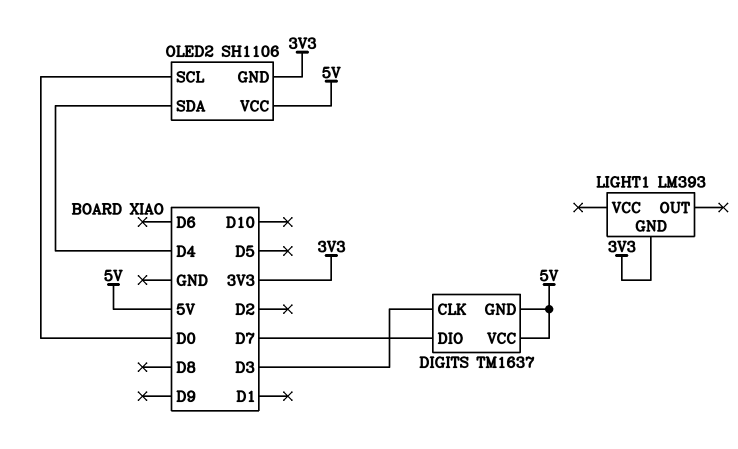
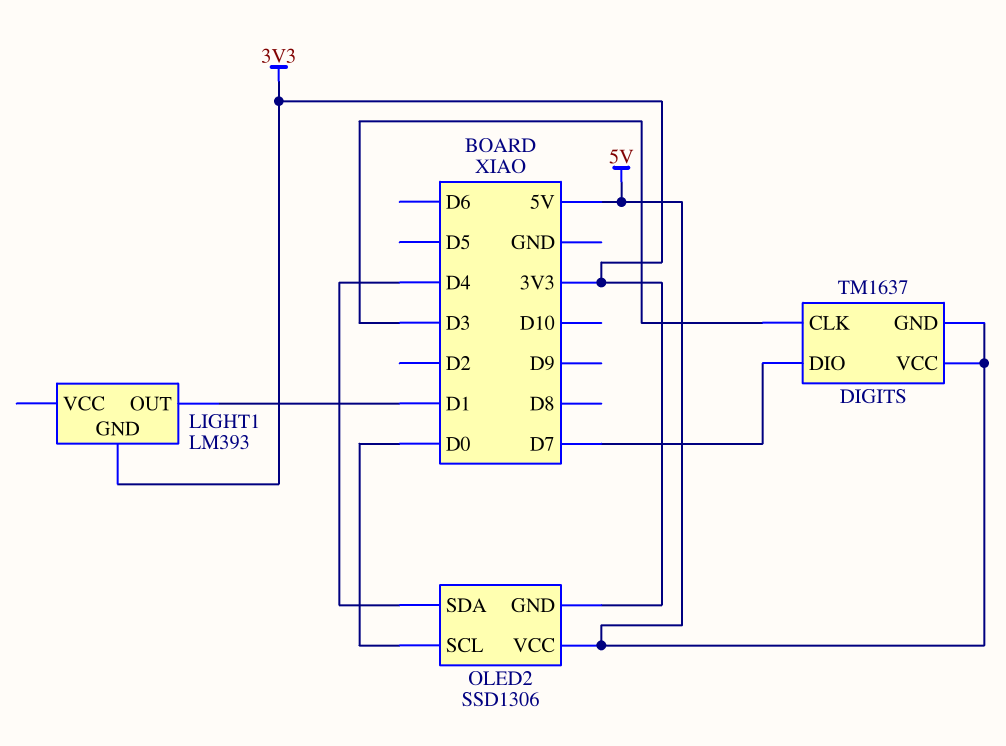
LIGHT1 pin OUT: none -> D1
OLED2: SH1106 -> SSD1306

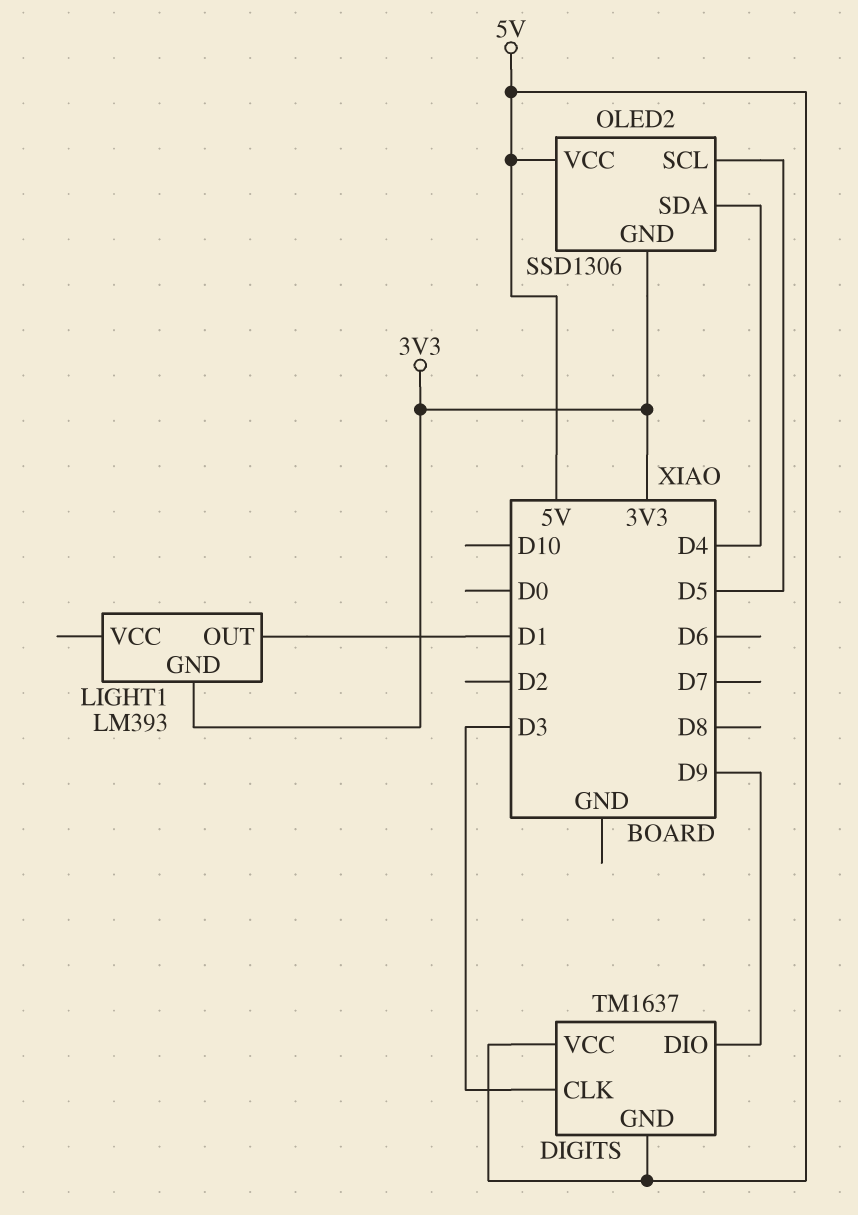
DIGITS pin DIO: D7 -> D9
OLED2 pin SCL: D0 -> D5

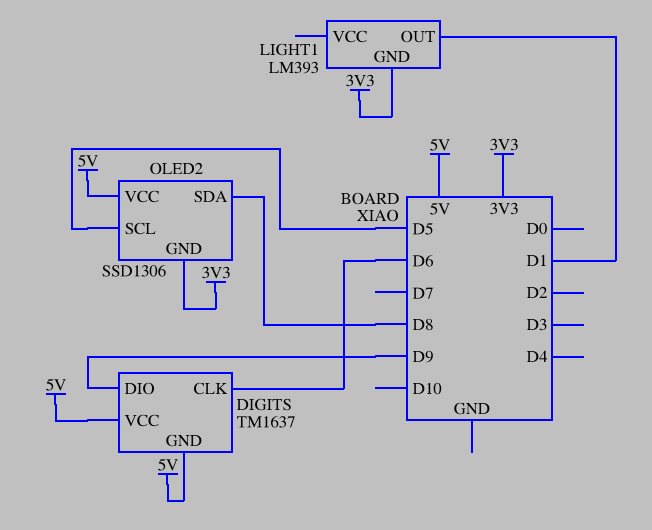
DIGITS pin CLK: D3 -> D6
OLED2 pin SDA: D4 -> D8

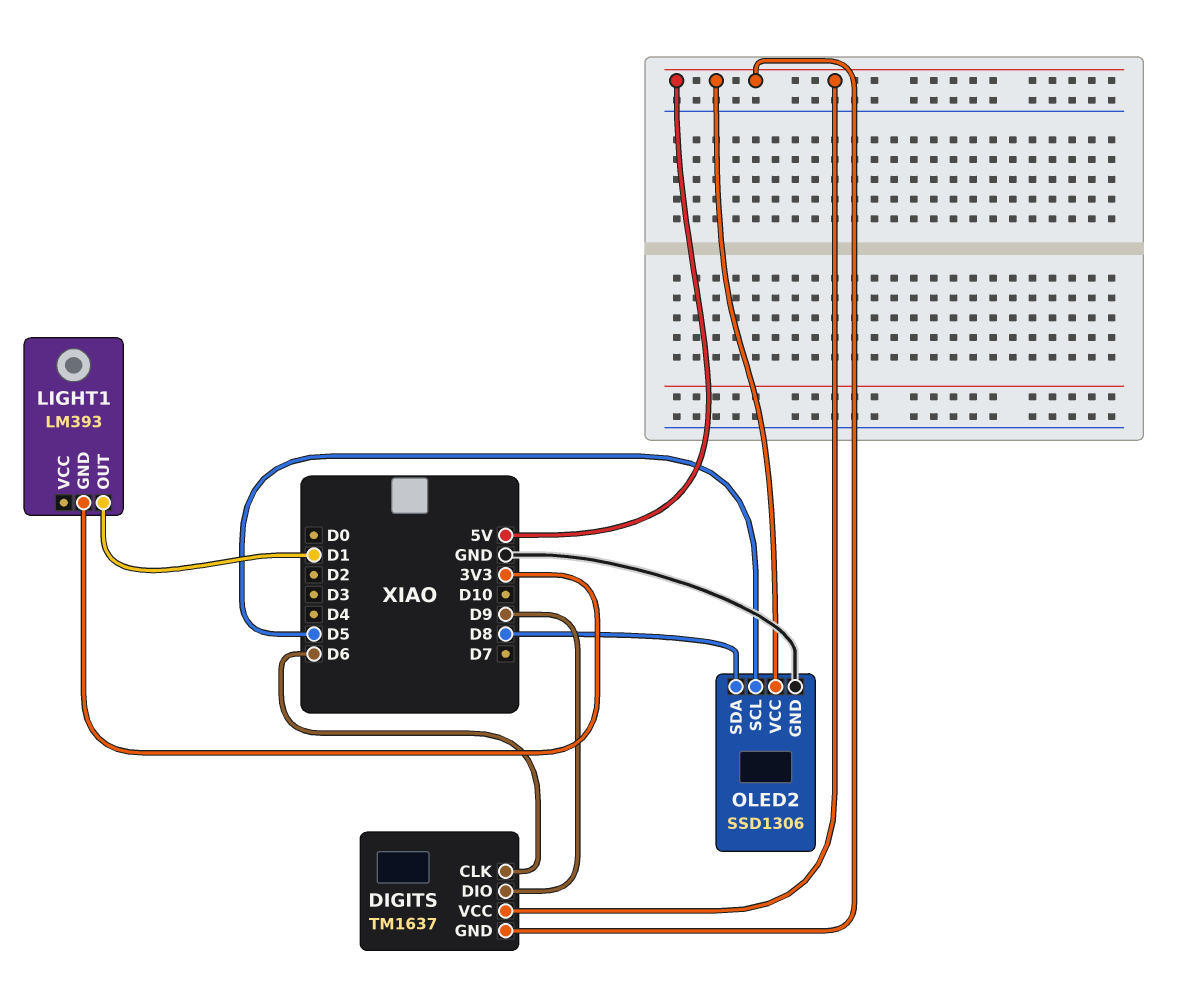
OLED2 pin GND: 3V3 -> GND

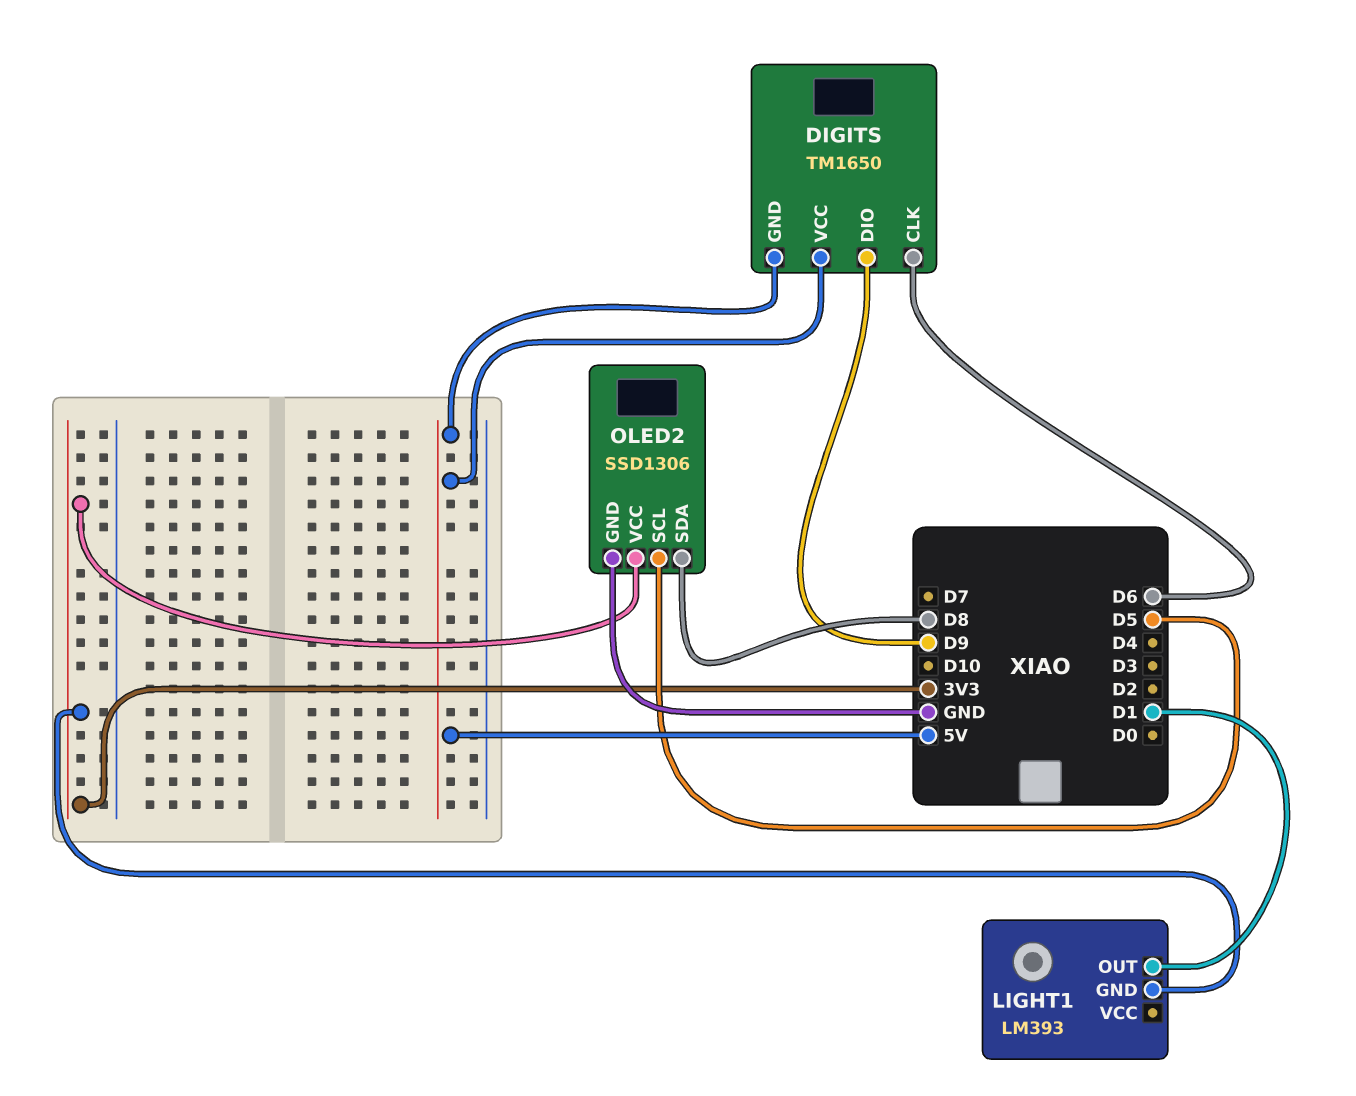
DIGITS: TM1637 -> TM1650
OLED2 pin VCC: 5V -> 3V3

